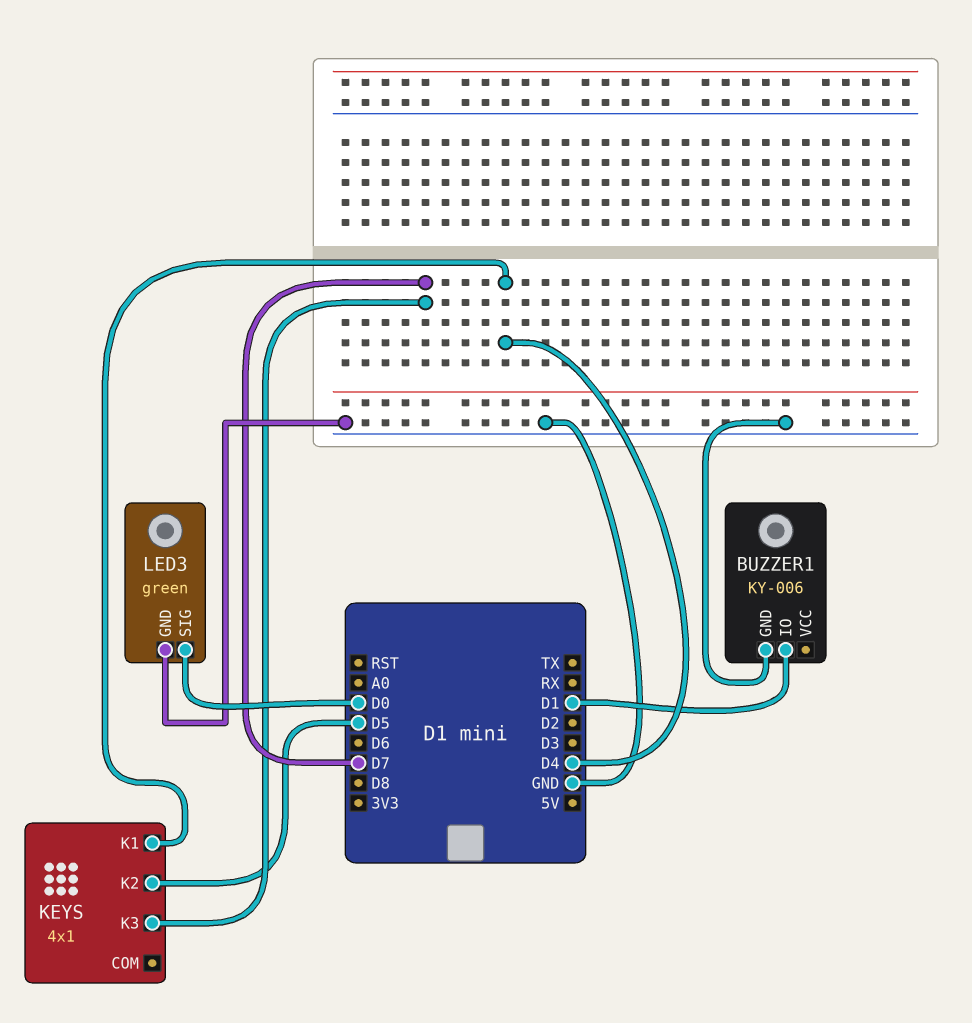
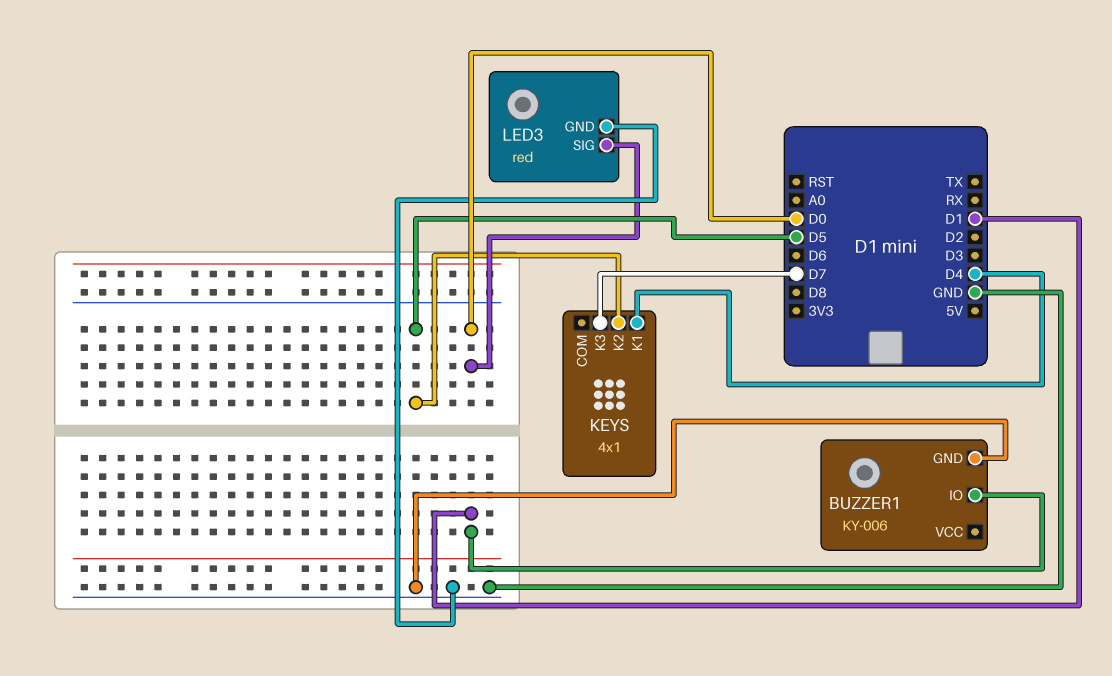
LED3: green -> red

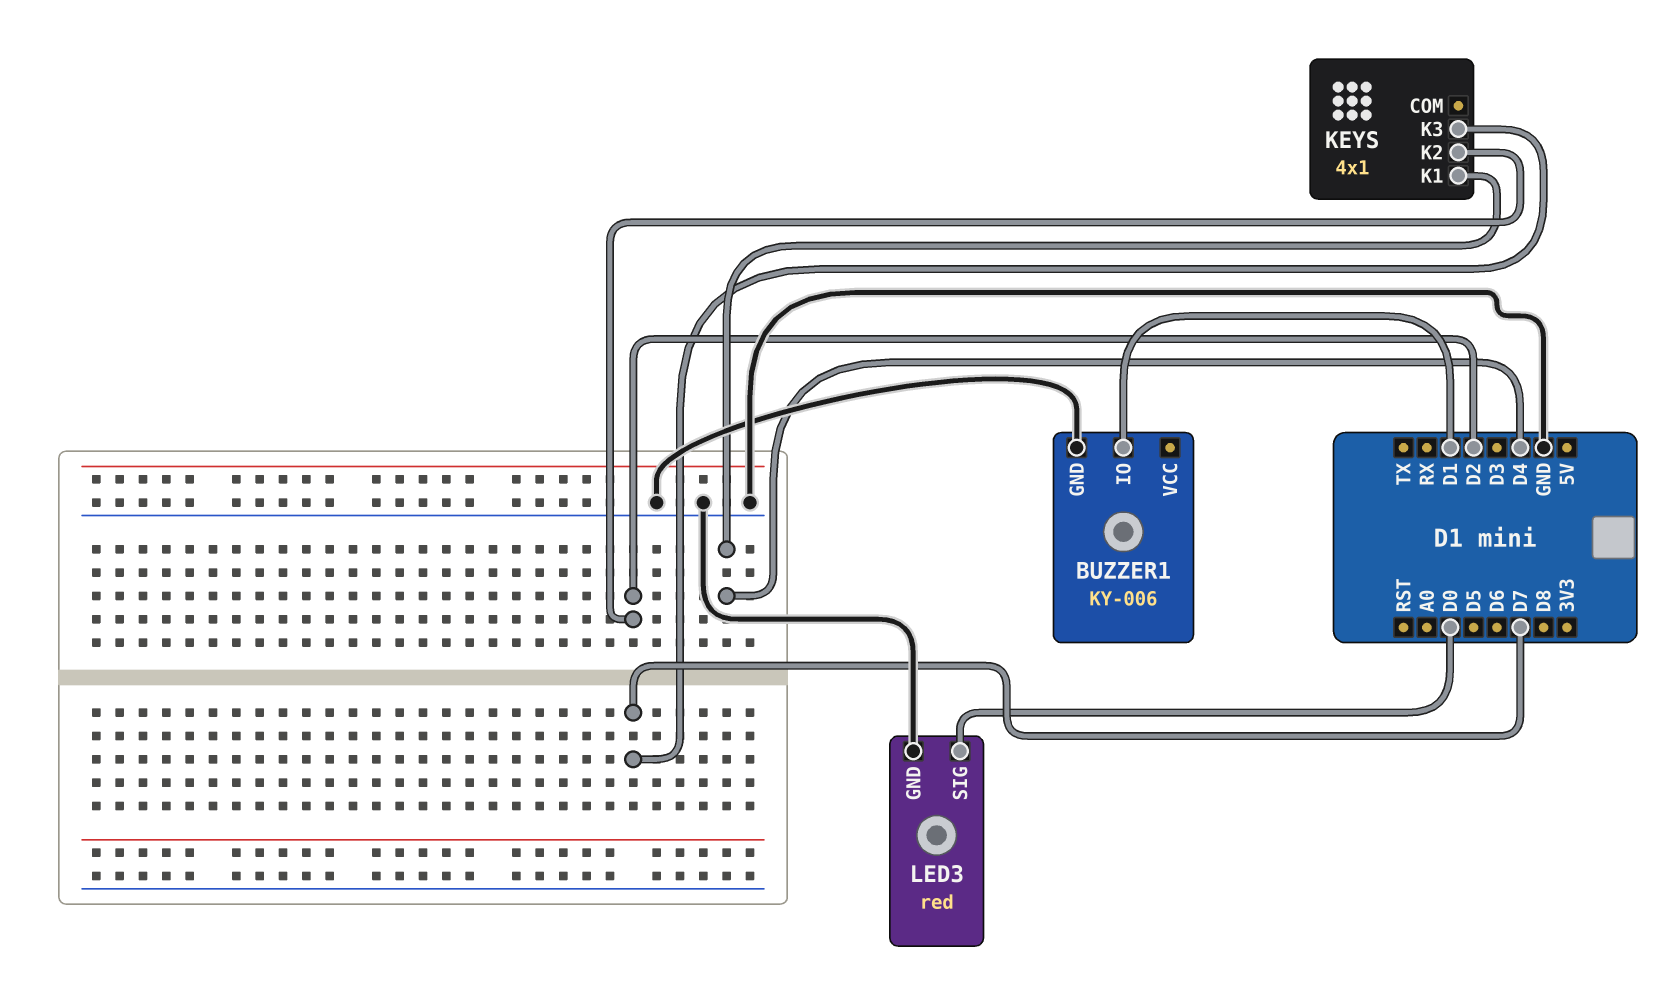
KEYS pin K2: D5 -> D2

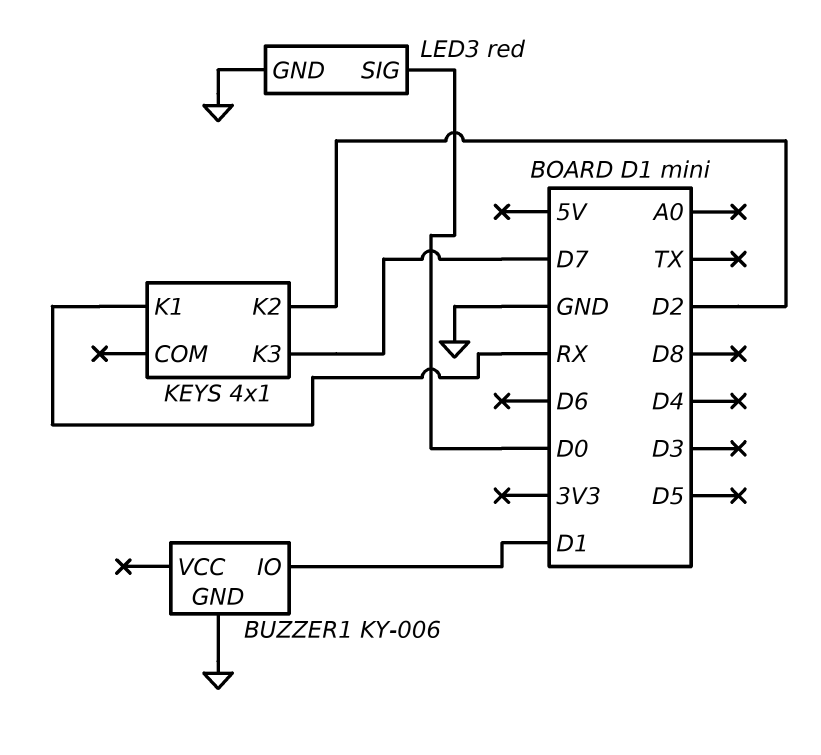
KEYS pin K1: D4 -> RX

